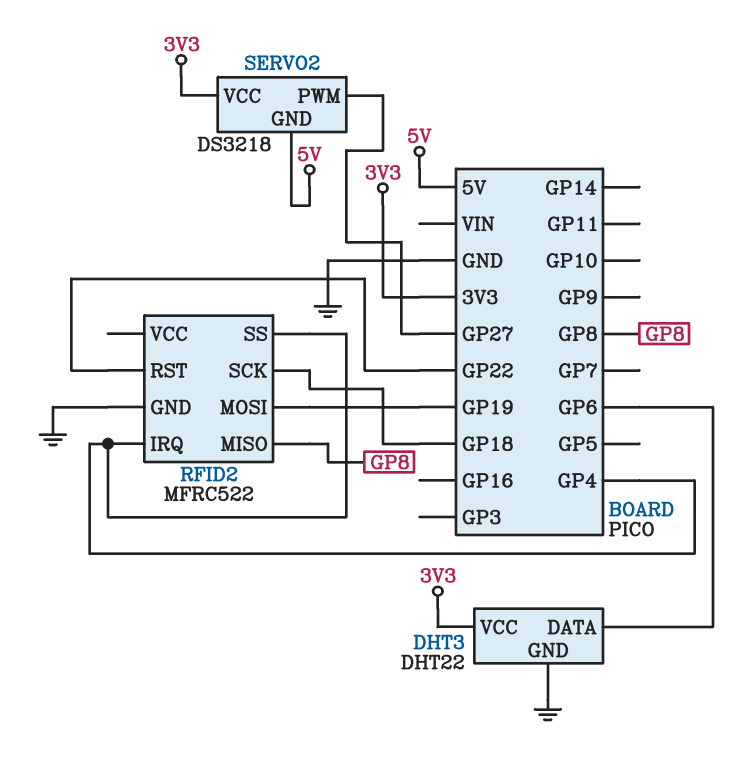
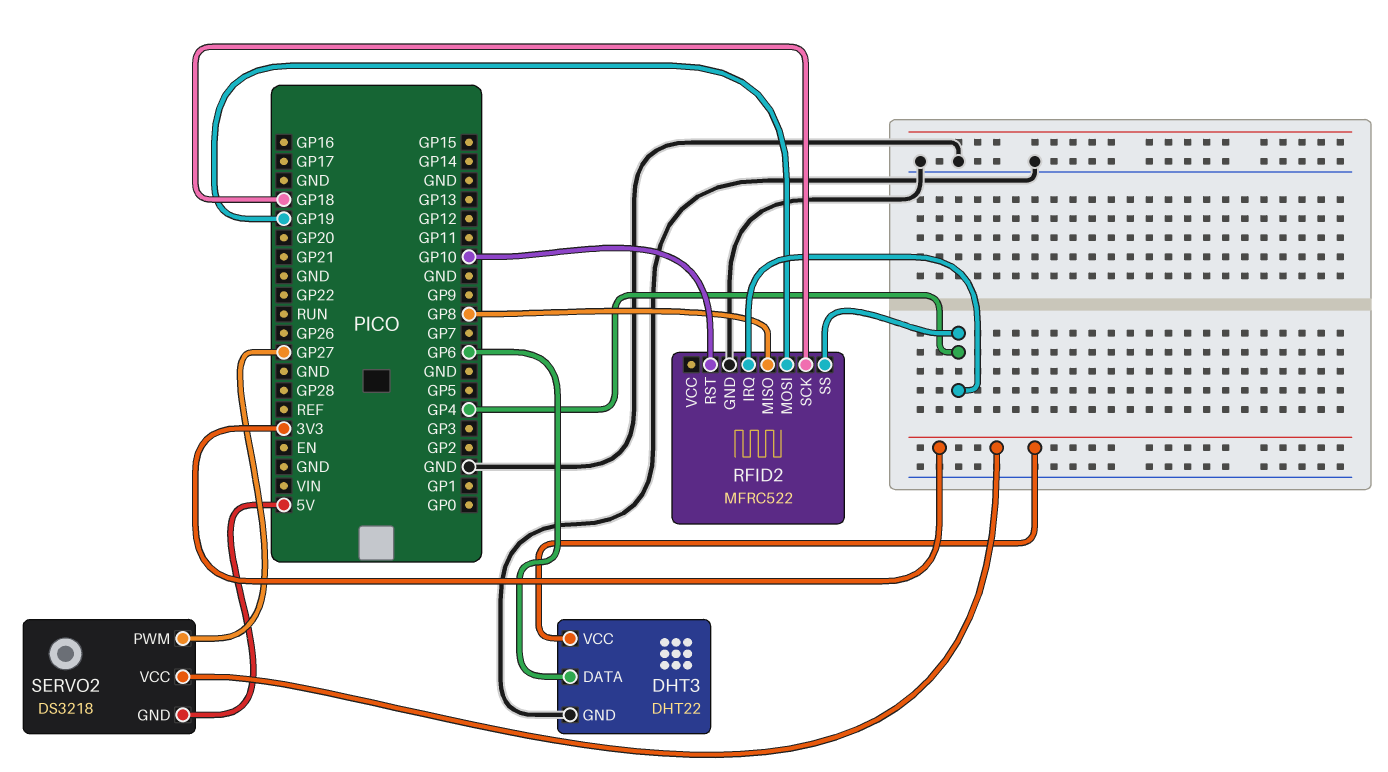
RFID2 pin RST: GP22 -> GP10

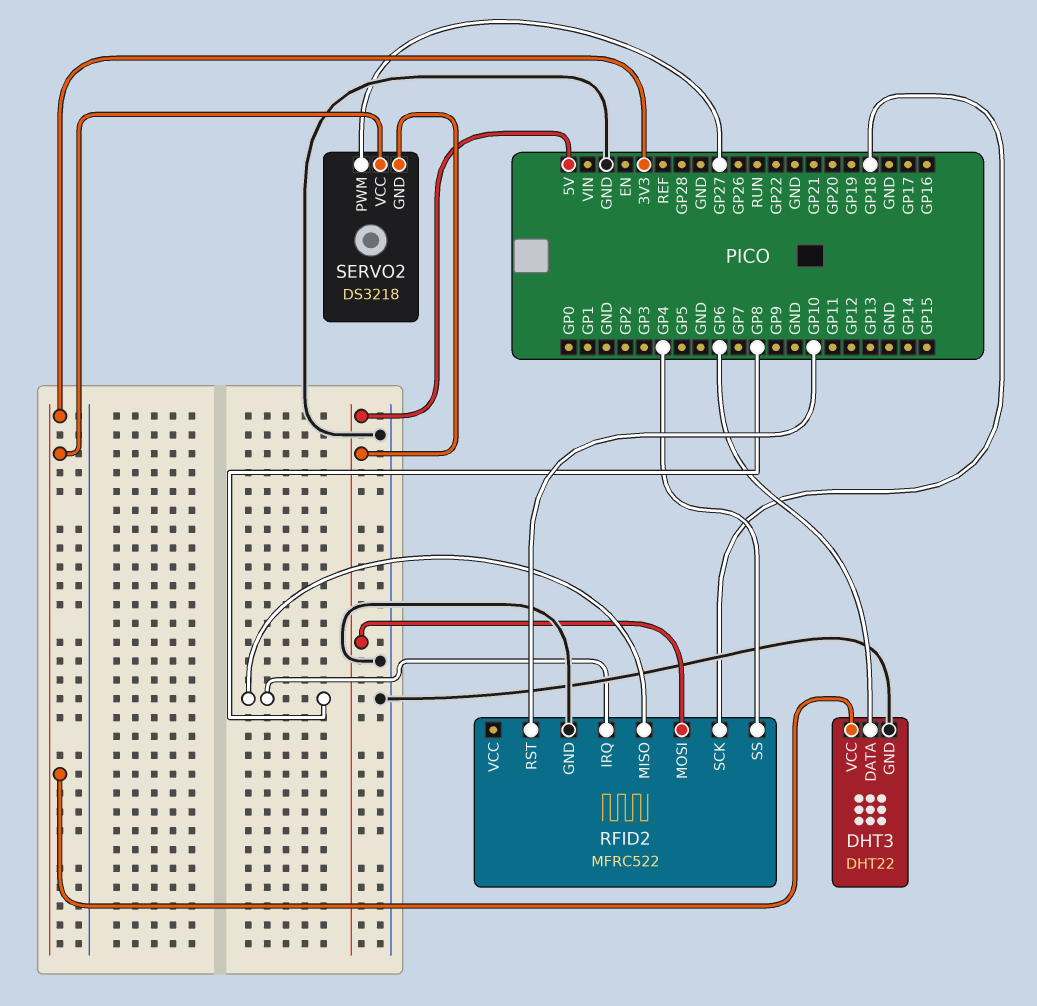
RFID2 pin IRQ: GP4 -> GP8
RFID2 pin MOSI: GP19 -> 5V

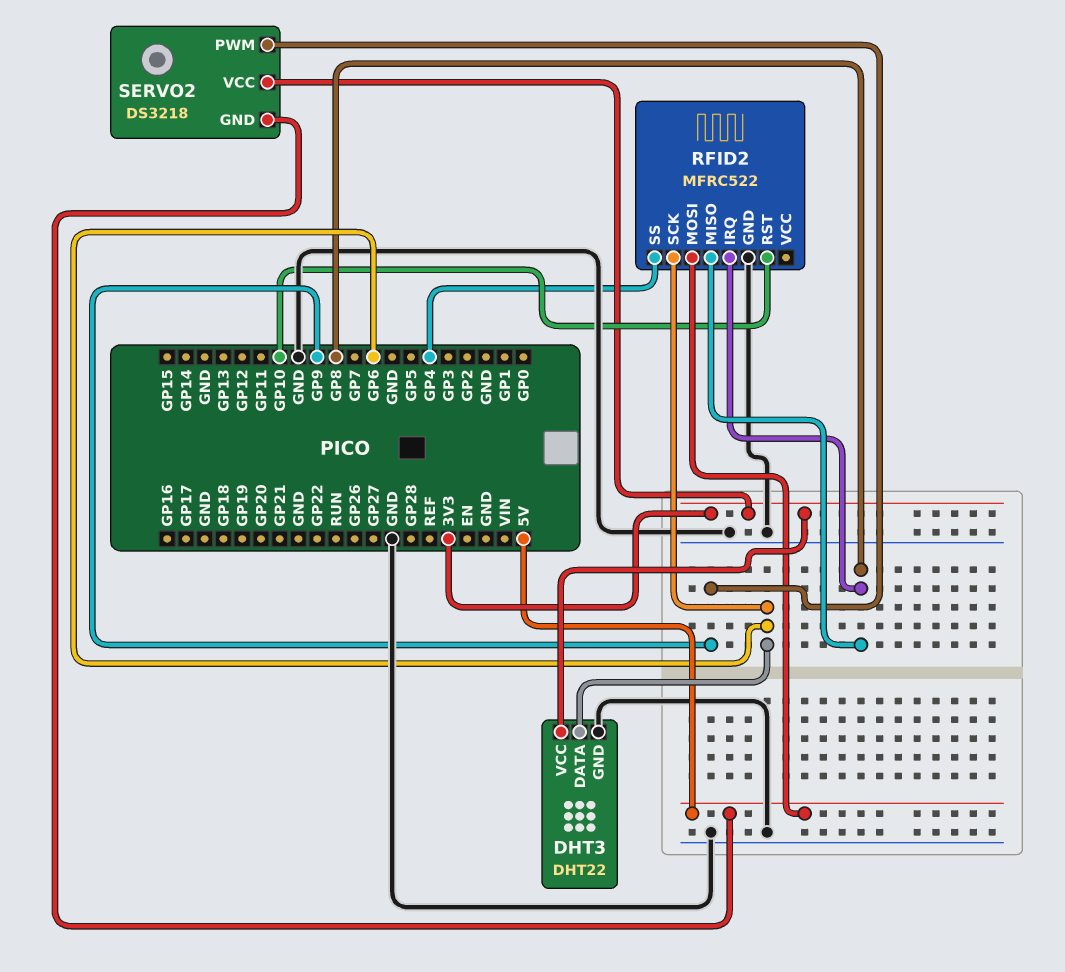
RFID2 pin SCK: GP18 -> GP6
SERVO2 pin PWM: GP27 -> GP9

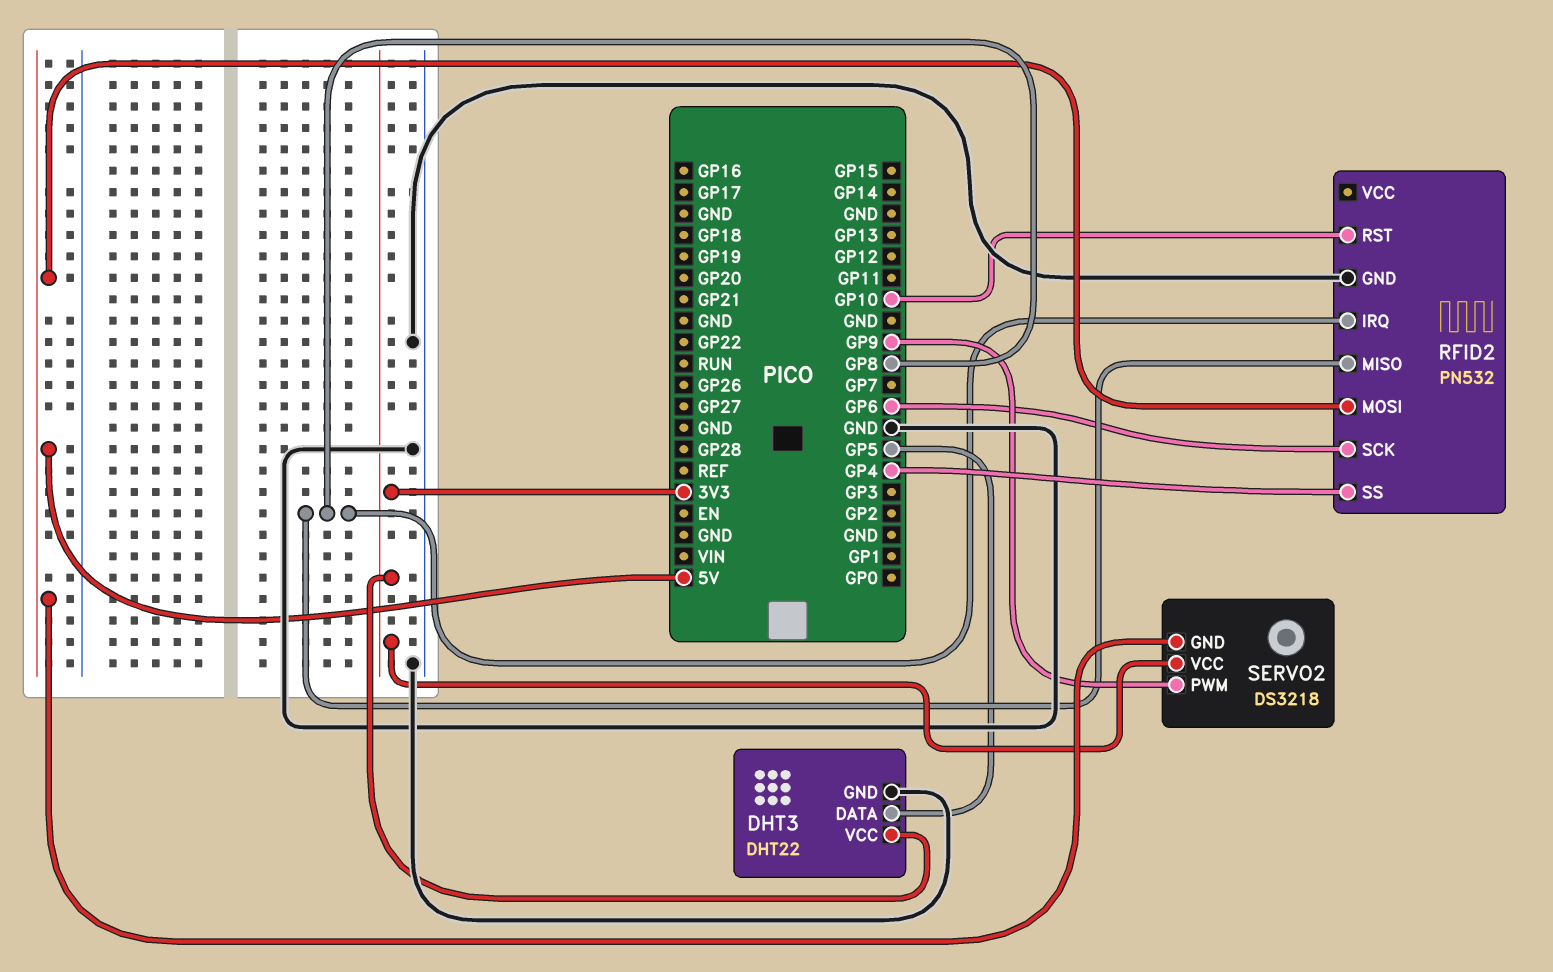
DHT3 pin DATA: GP6 -> GP5
RFID2: MFRC522 -> PN532

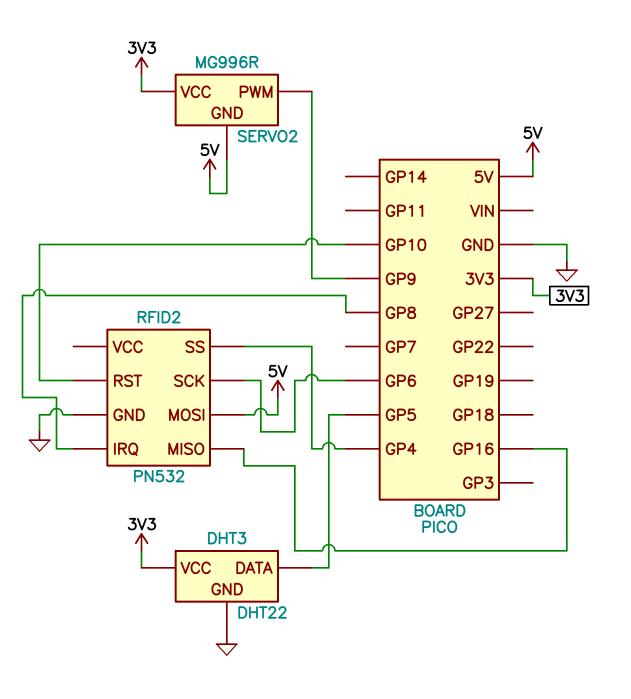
RFID2 pin MISO: GP8 -> GP16
SERVO2: DS3218 -> MG996R

